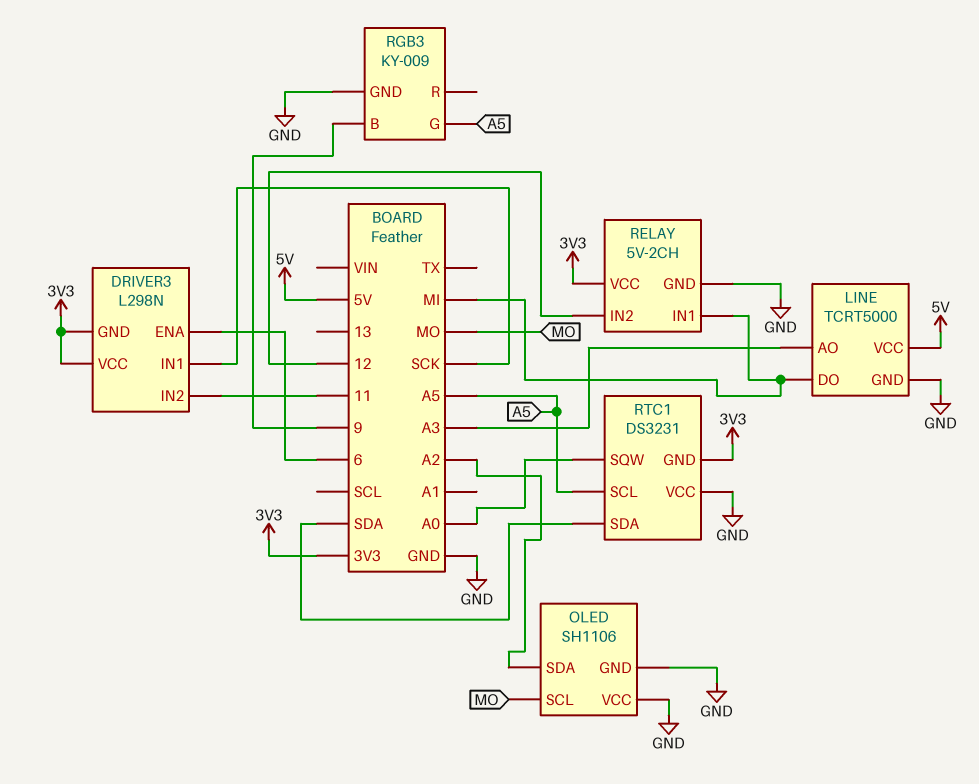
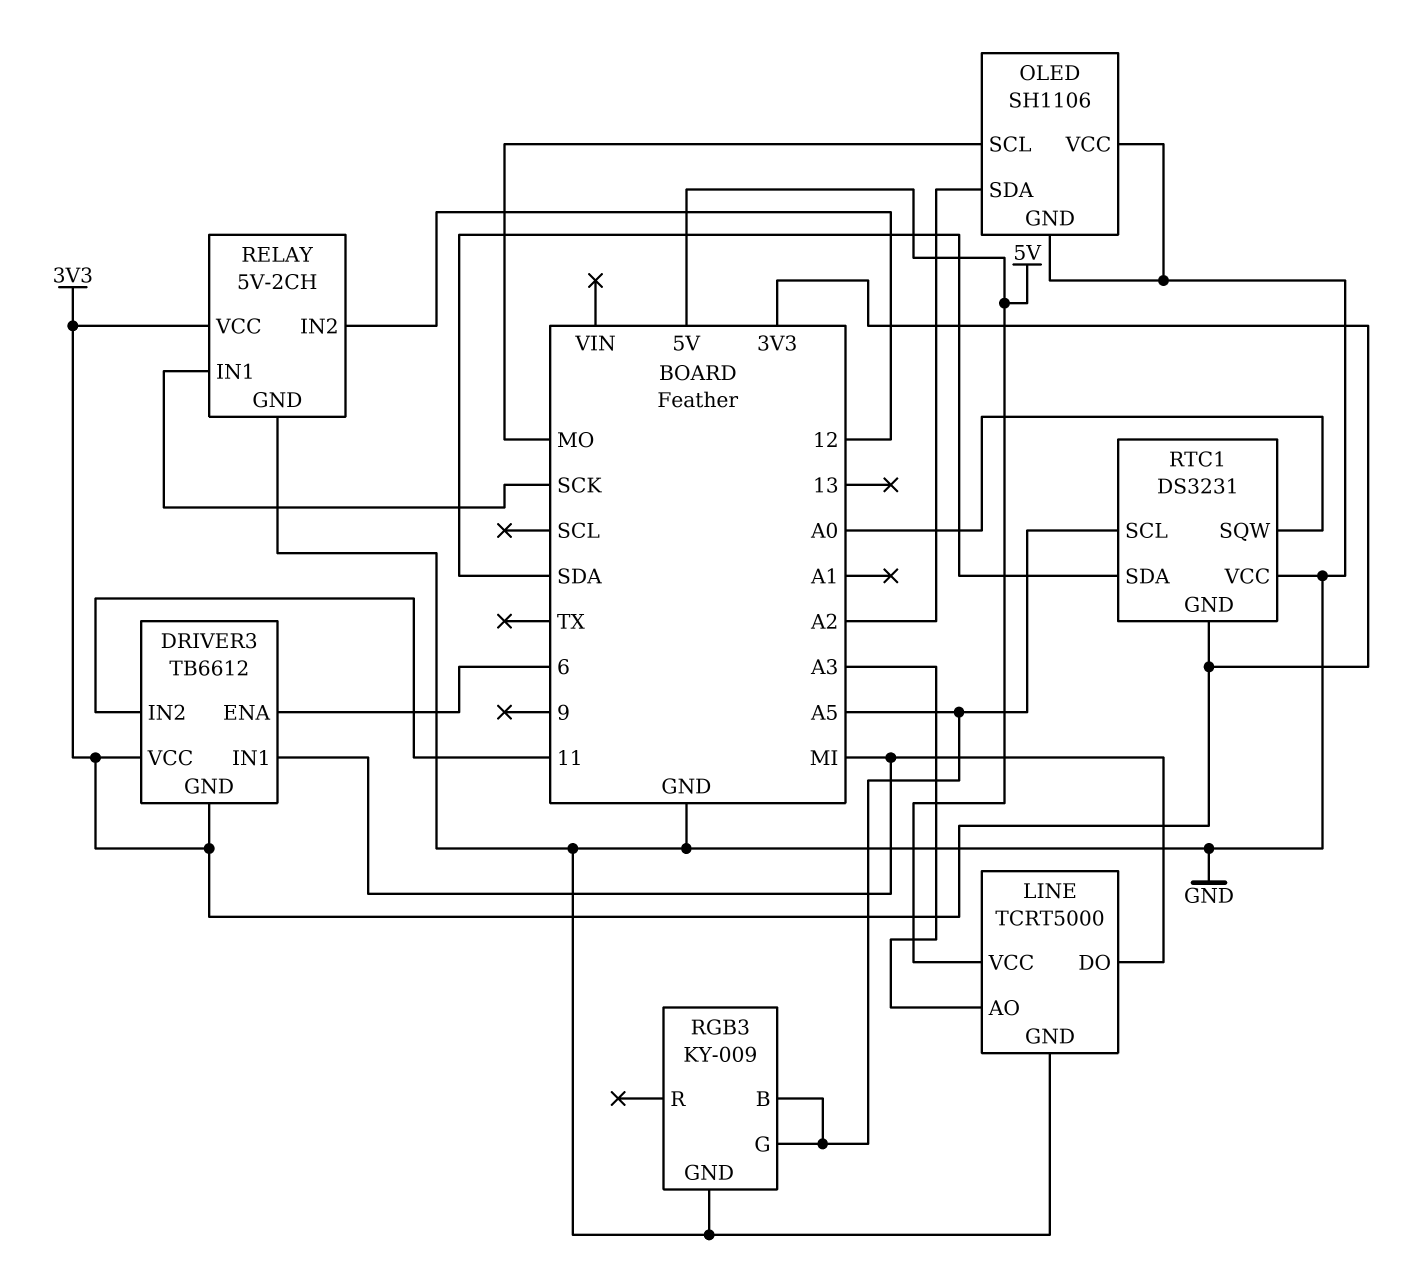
DRIVER3: L298N -> TB6612
DRIVER3 pin IN1: SCK -> MI
RELAY pin IN1: MI -> SCK
RGB3 pin B: 9 -> A5

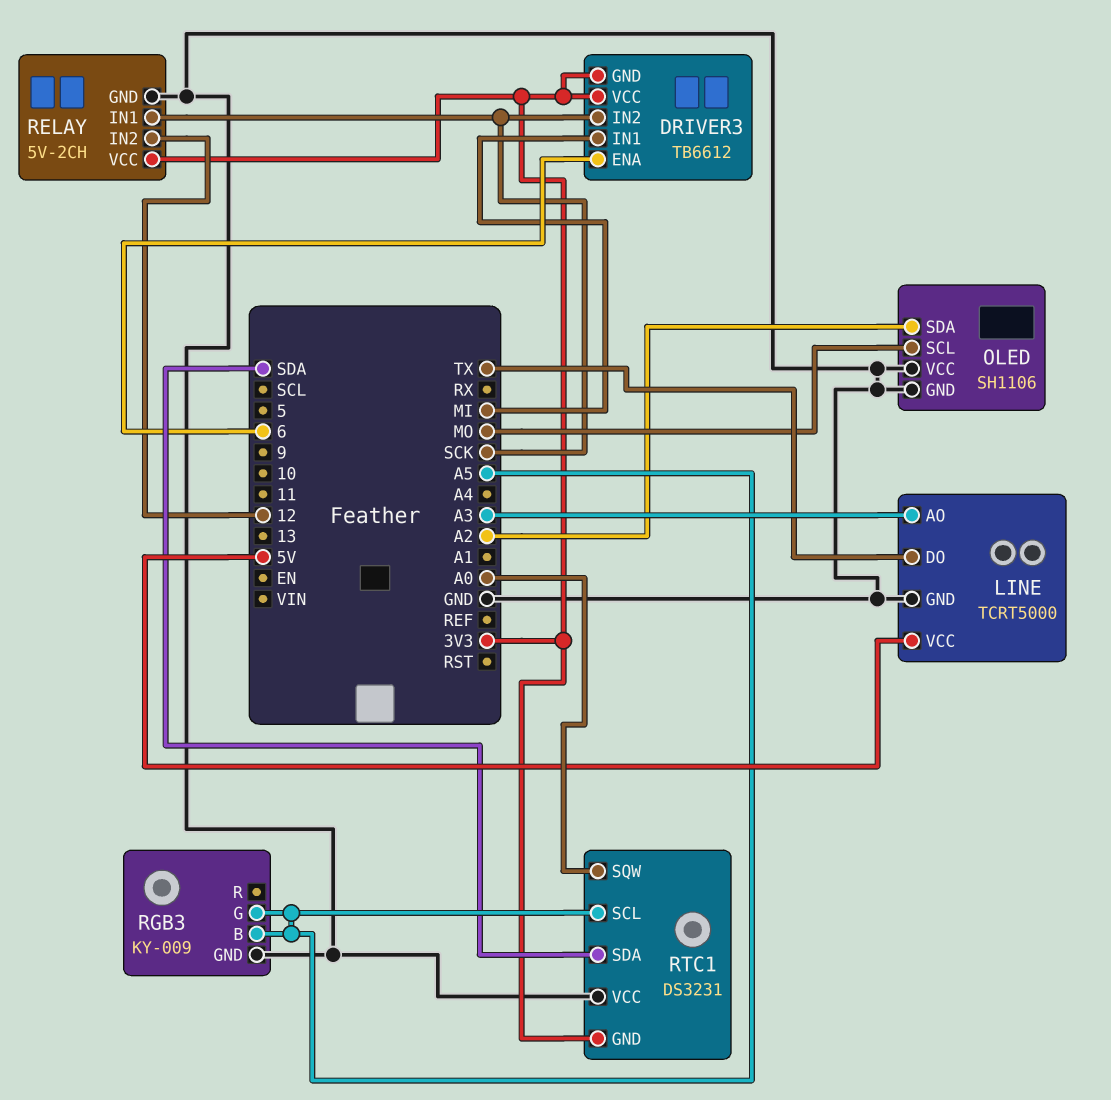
DRIVER3 pin IN2: 11 -> SCK
LINE pin DO: MI -> TX

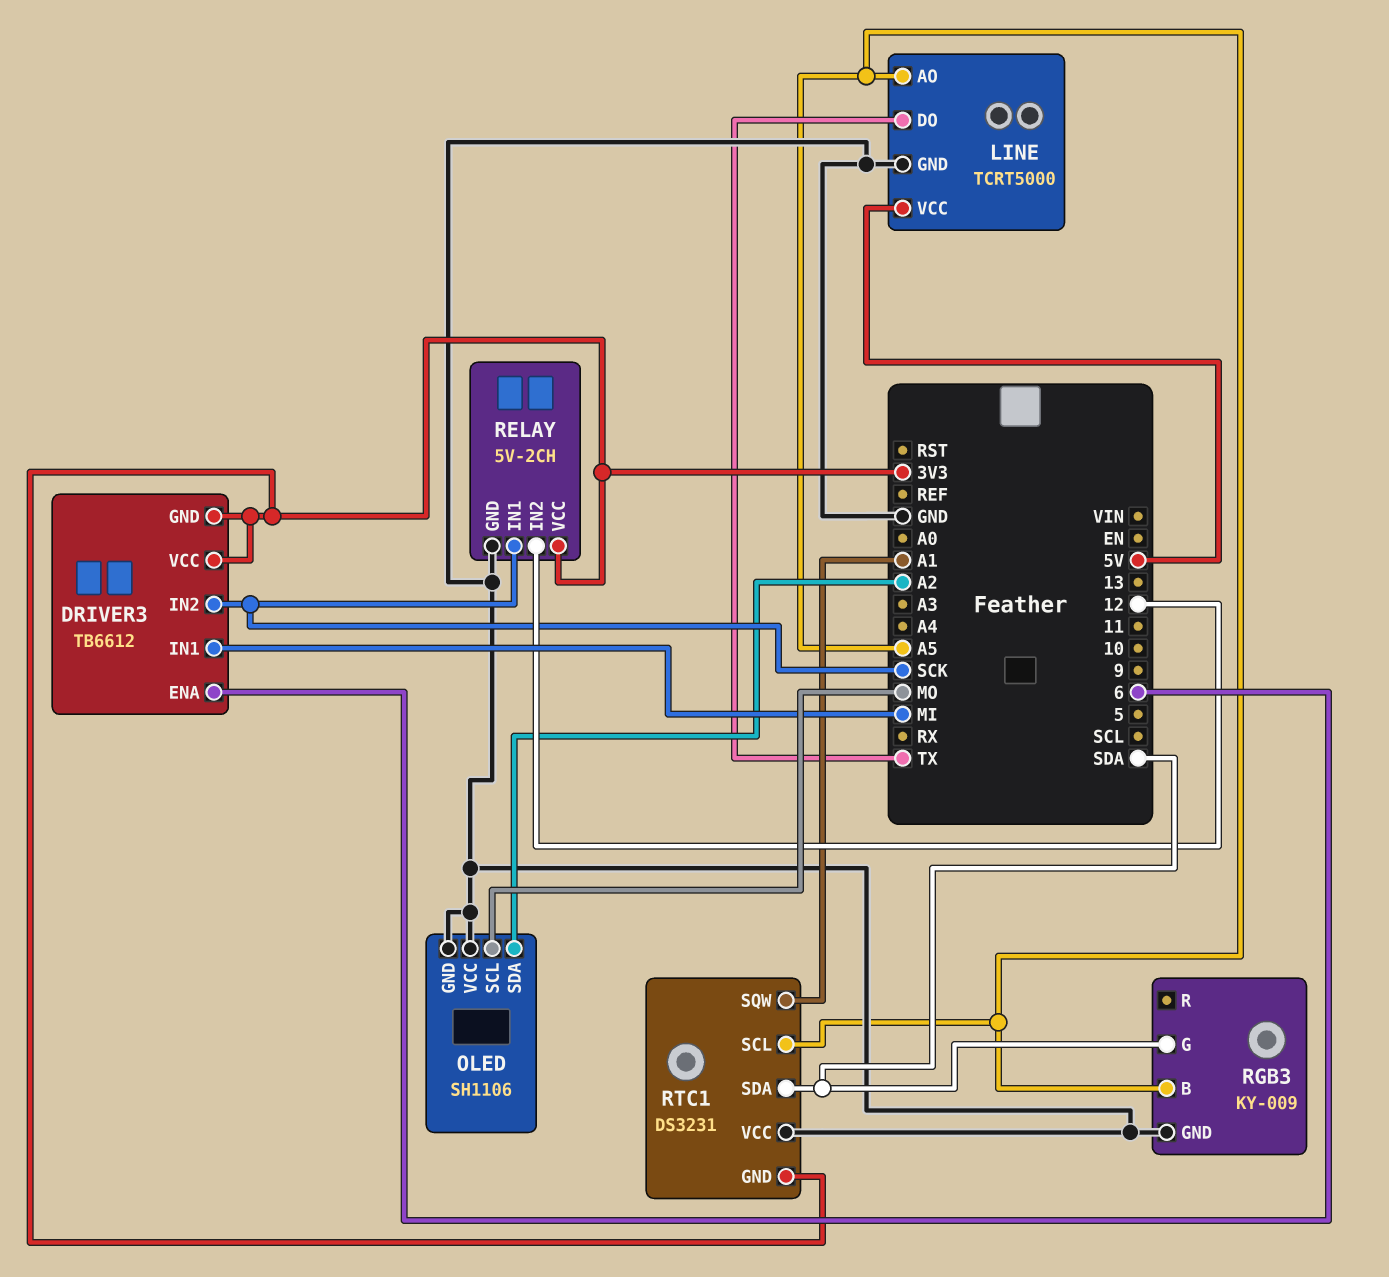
LINE pin AO: A3 -> A5
RGB3 pin G: A5 -> SDA
RTC1 pin SQW: A0 -> A1

